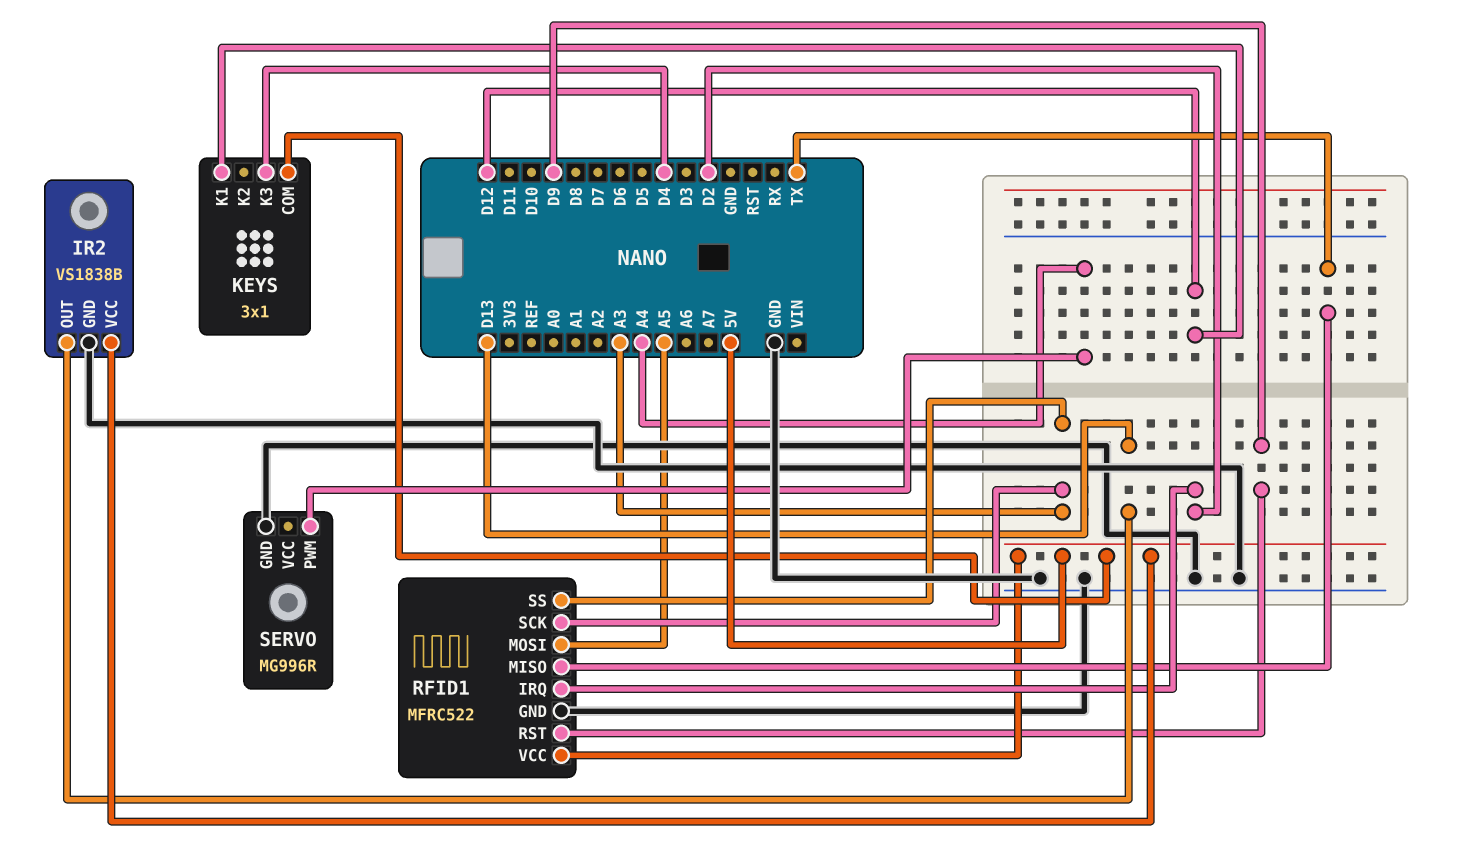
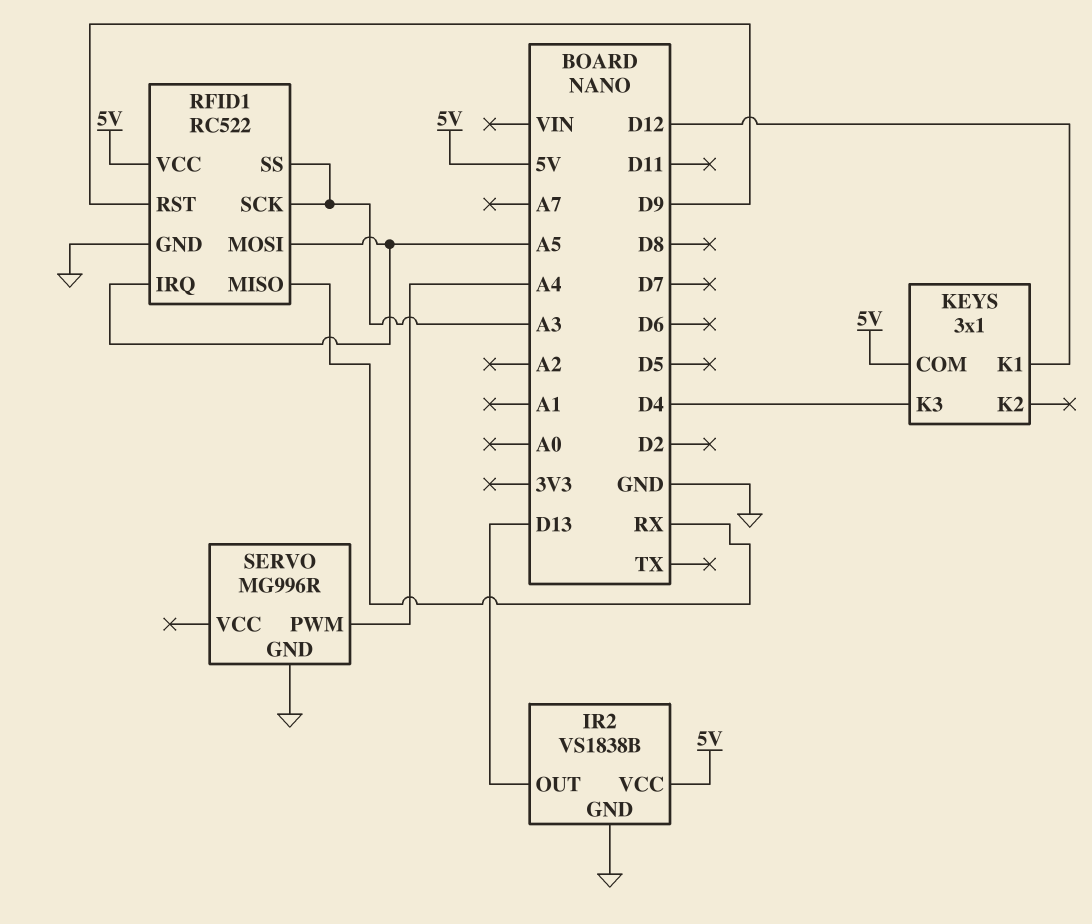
RFID1: MFRC522 -> RC522
RFID1 pin IRQ: D2 -> A5
RFID1 pin MISO: TX -> RX

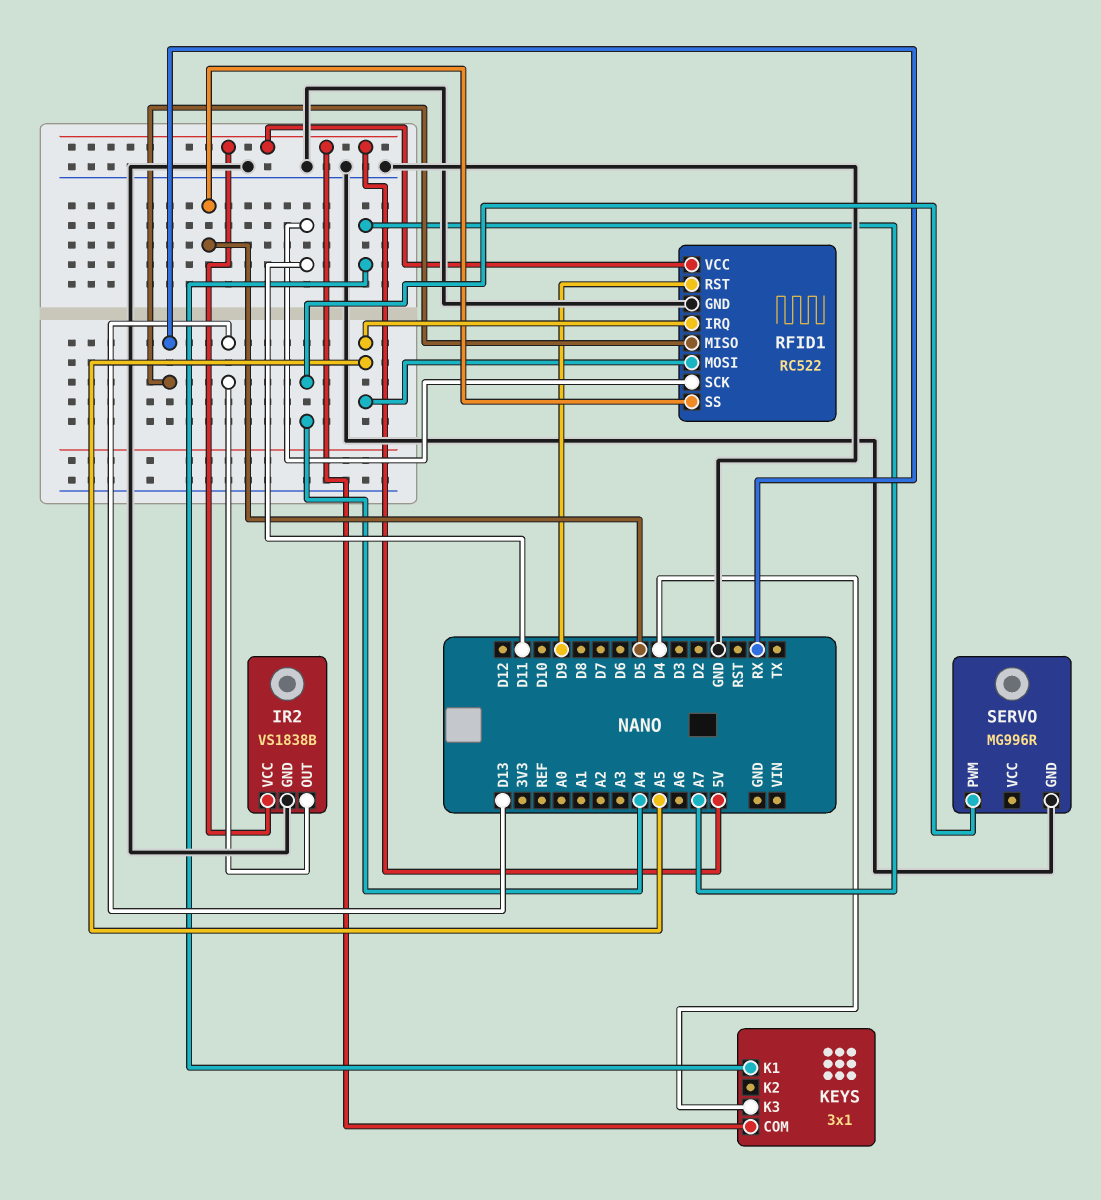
KEYS pin K1: D12 -> A7
RFID1 pin SCK: A3 -> D11
RFID1 pin SS: A3 -> D5

